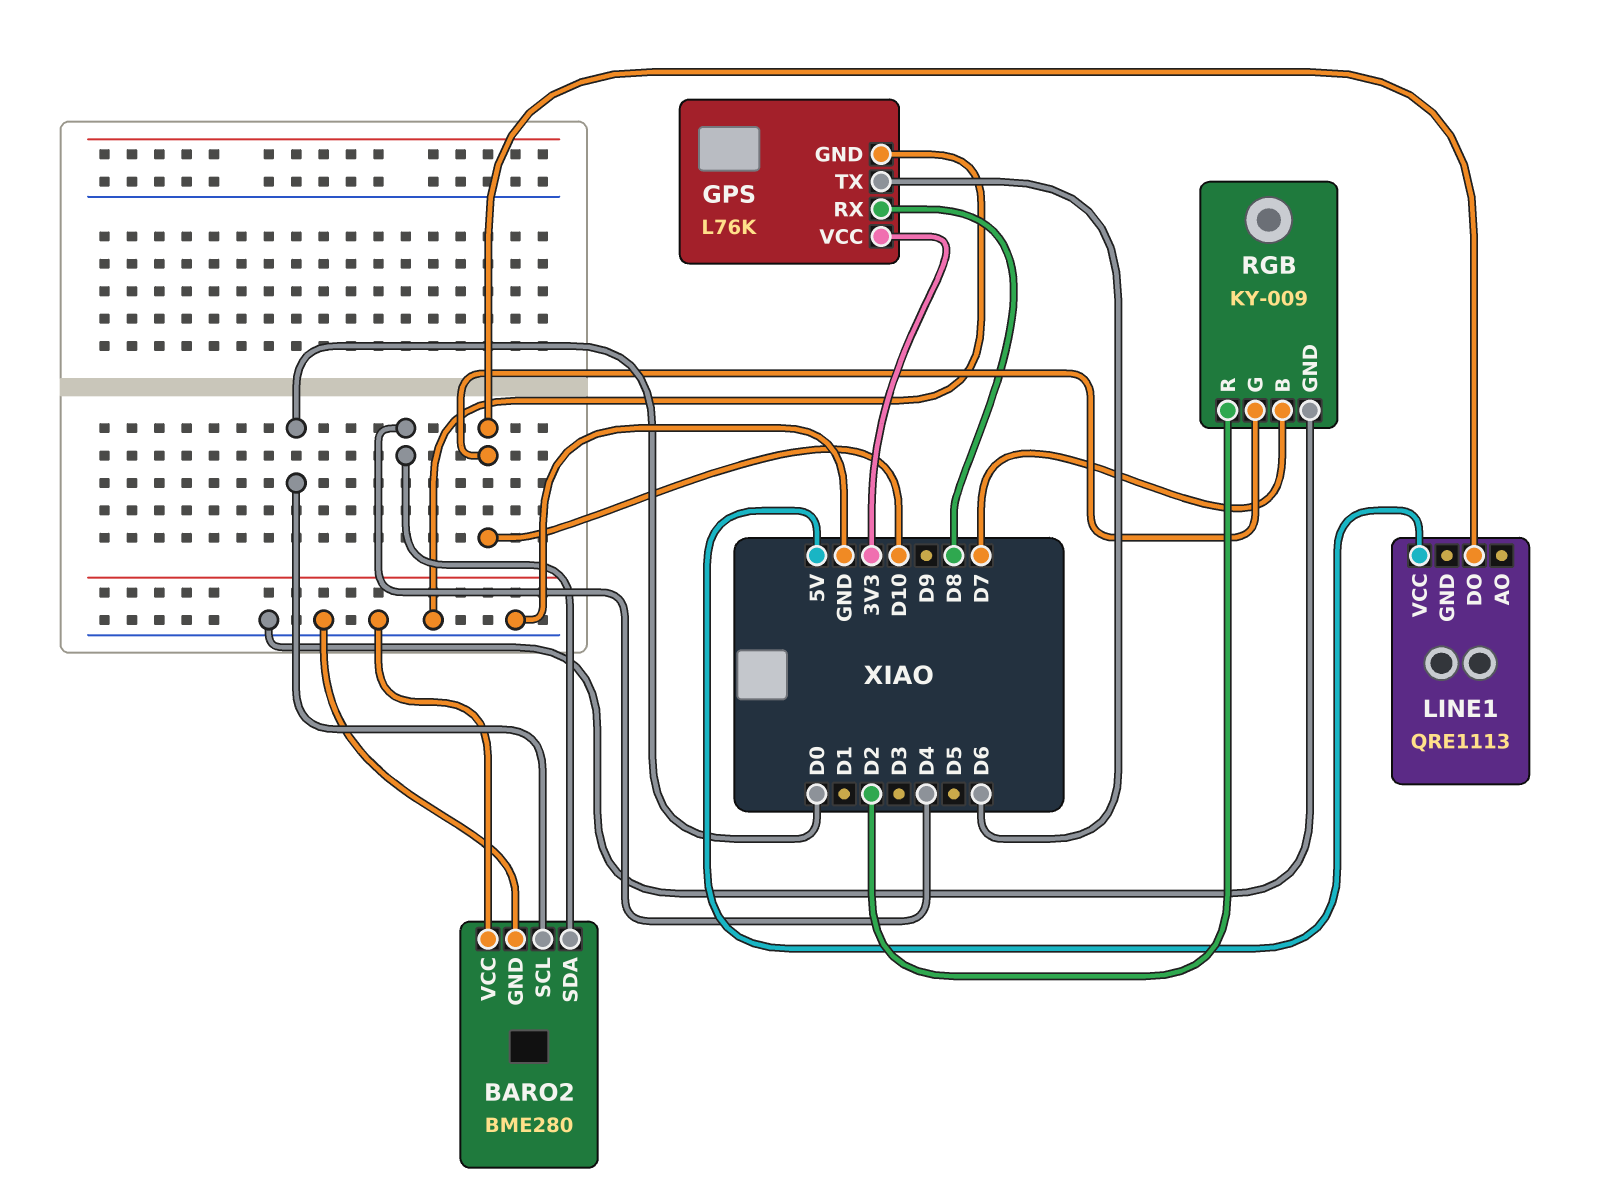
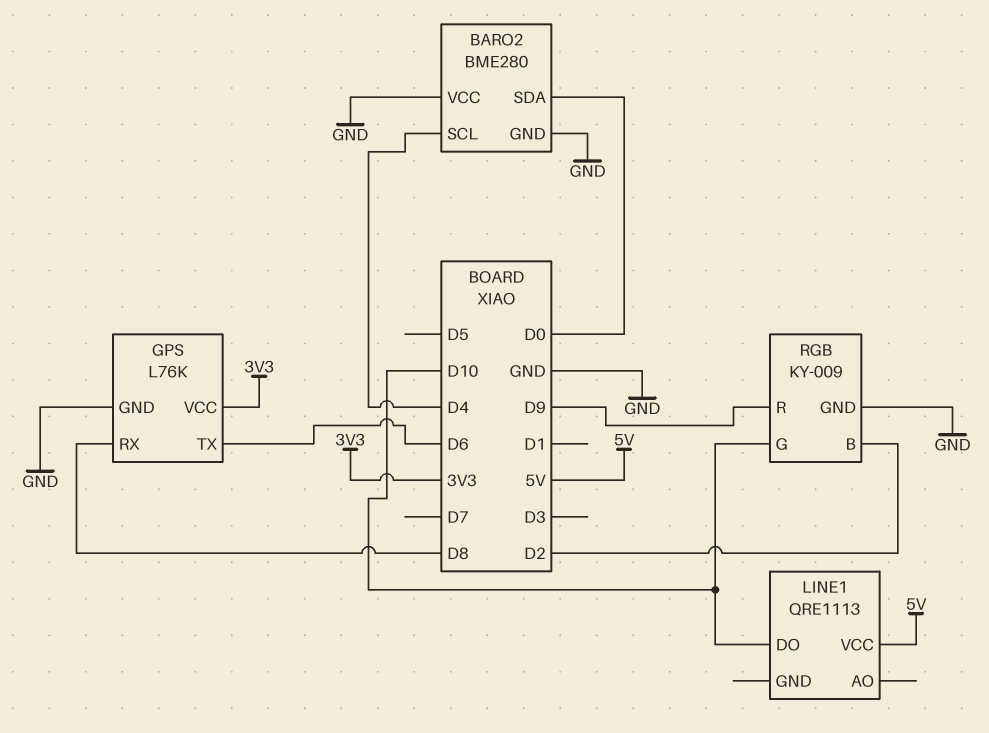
BARO2 pin SCL: D0 -> D4
BARO2 pin SDA: D4 -> D0
RGB pin B: D7 -> D2
RGB pin R: D2 -> D9

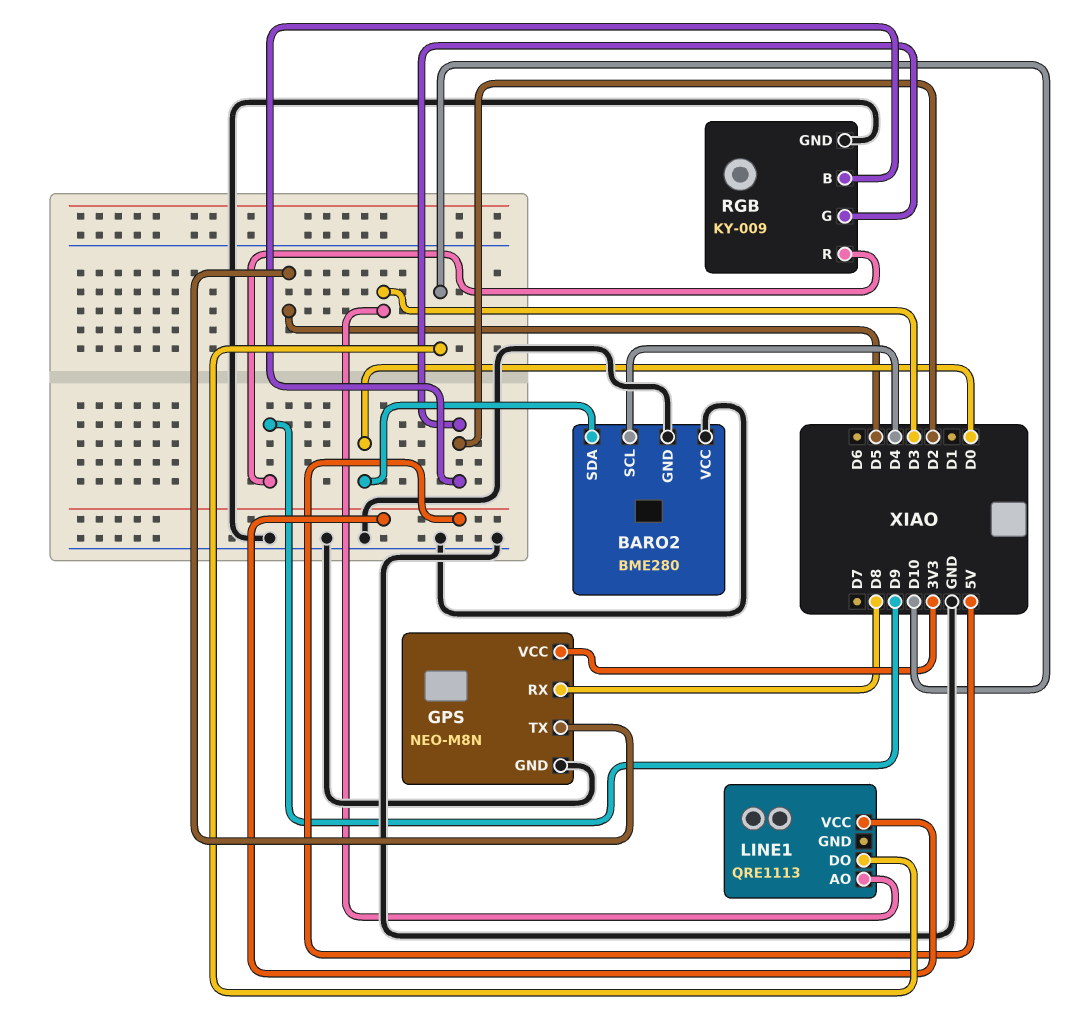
GPS: L76K -> NEO-M8N
GPS pin TX: D6 -> D5
LINE1 pin AO: none -> D3
RGB pin G: D10 -> D2

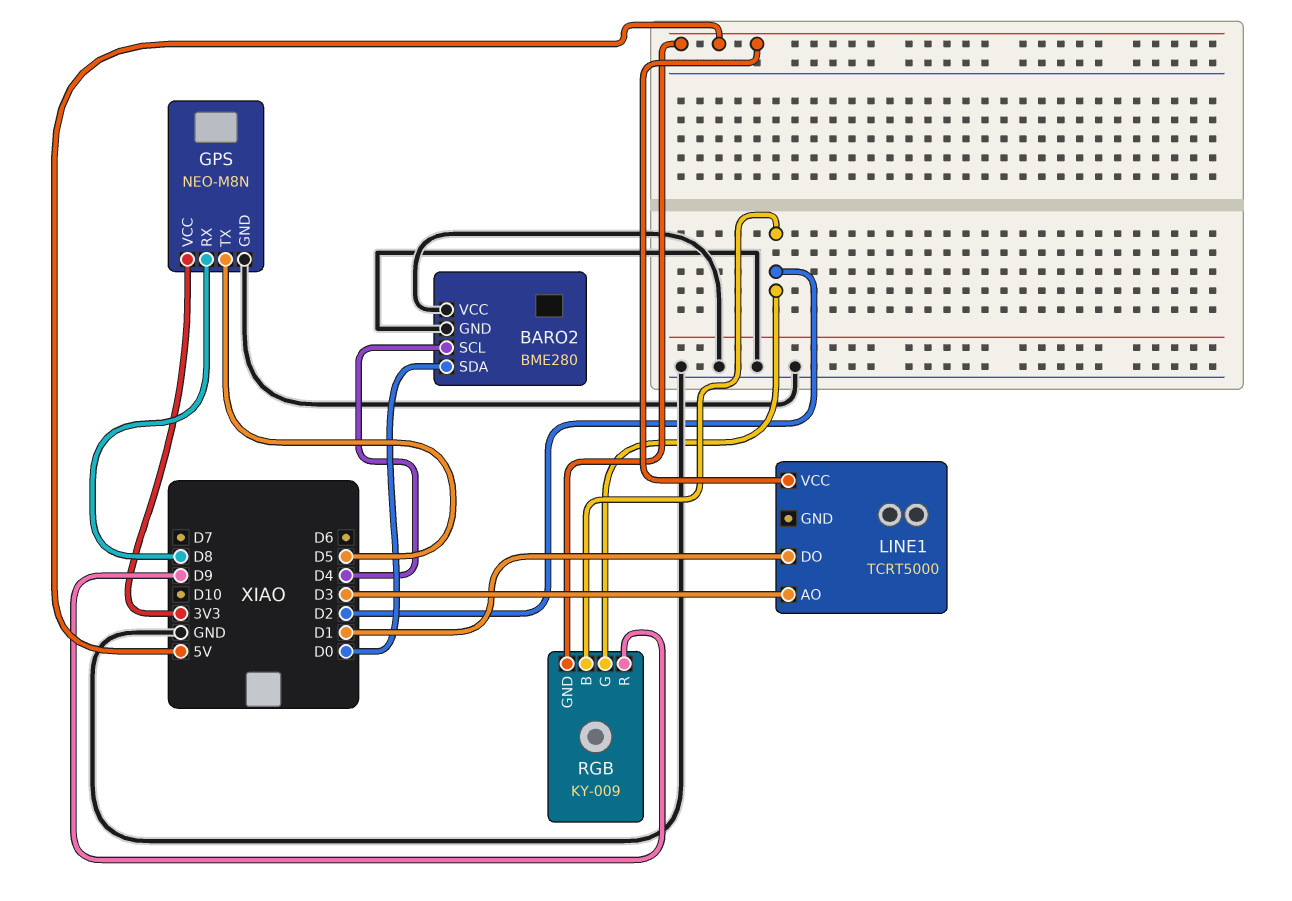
LINE1: QRE1113 -> TCRT5000
LINE1 pin DO: D10 -> D1
RGB pin GND: GND -> 5V

